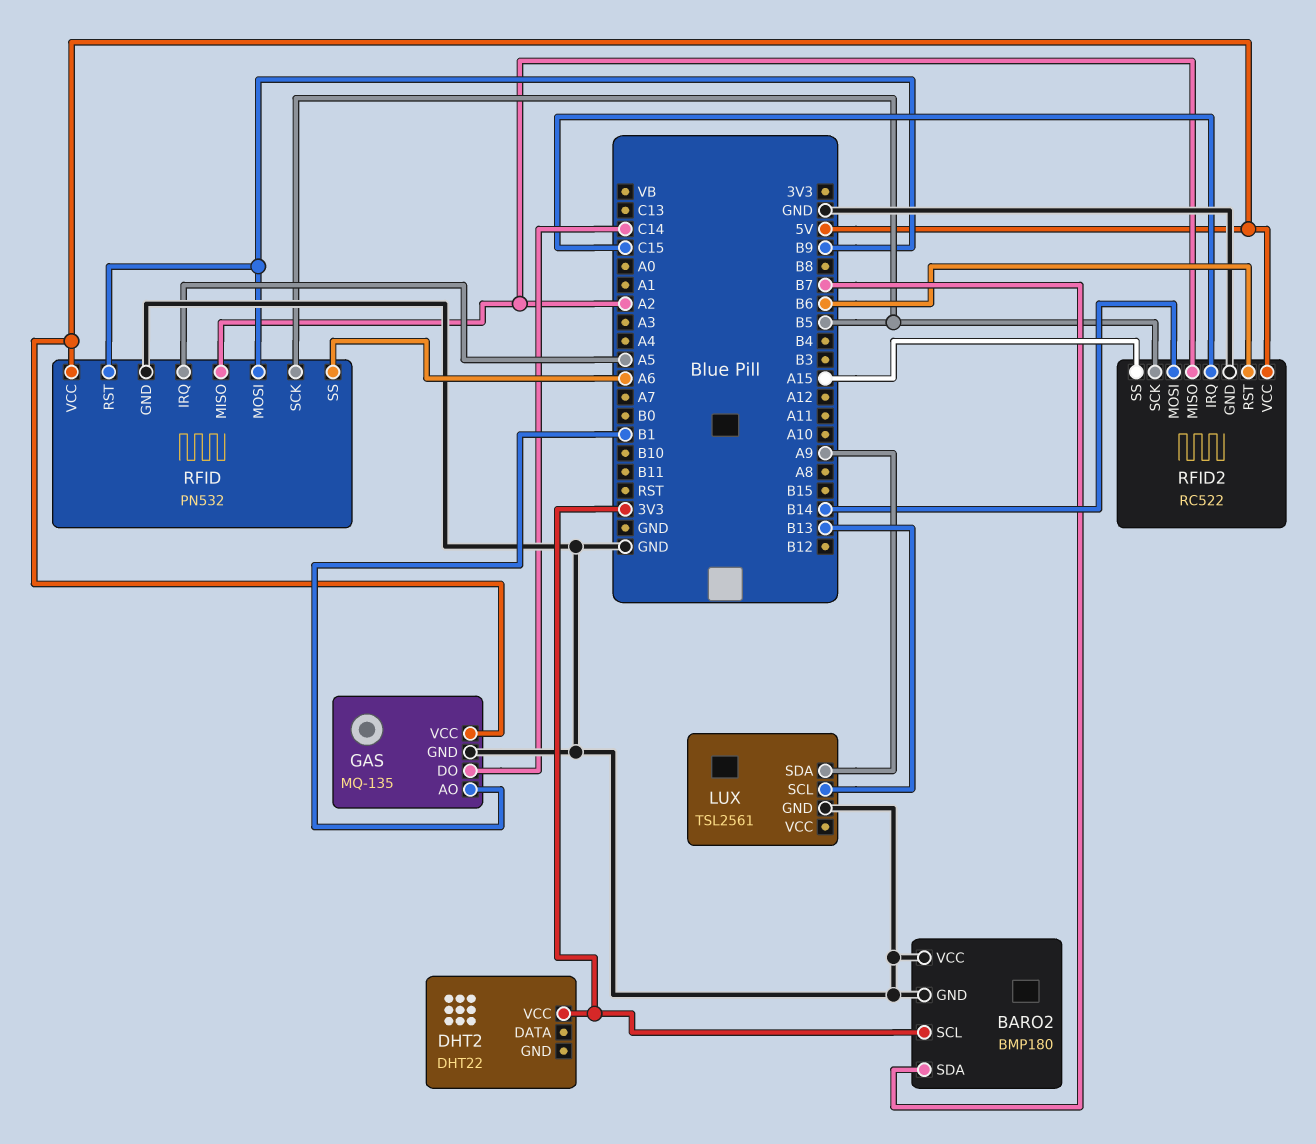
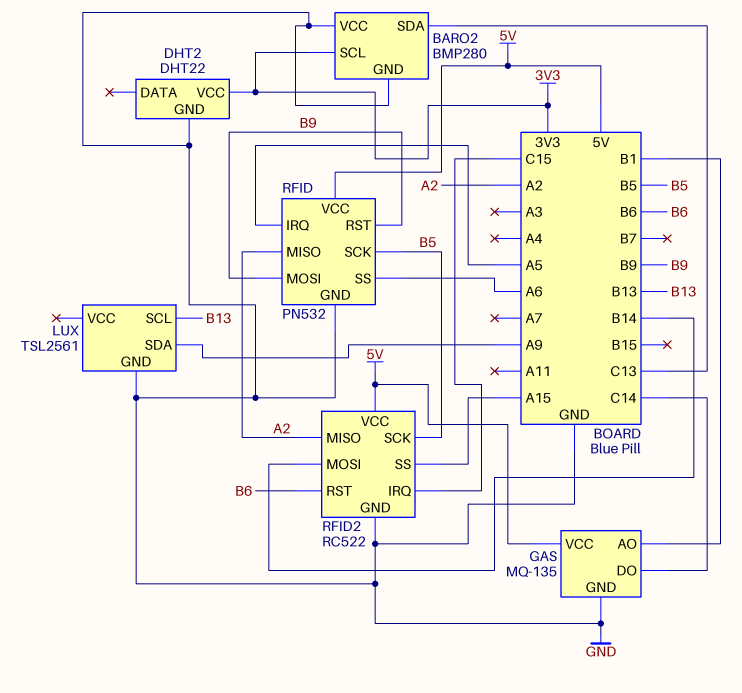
BARO2: BMP180 -> BMP280
BARO2 pin SDA: B7 -> C13
DHT2 pin GND: none -> GND

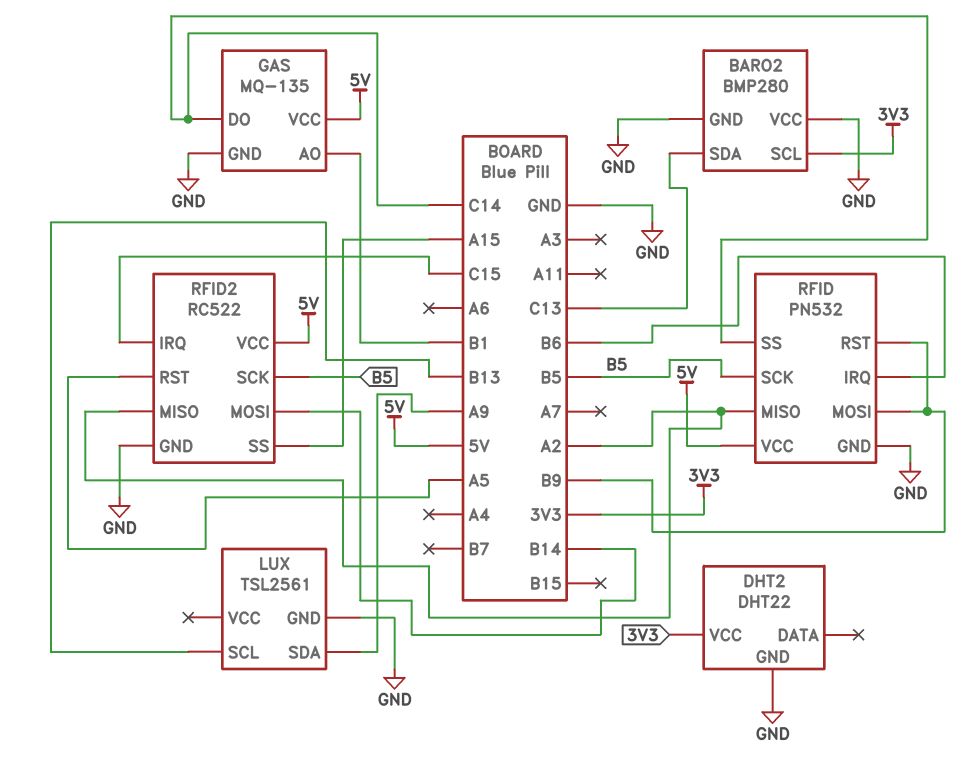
RFID pin IRQ: A5 -> B6
RFID pin SS: A6 -> C14
RFID2 pin RST: B6 -> A5

